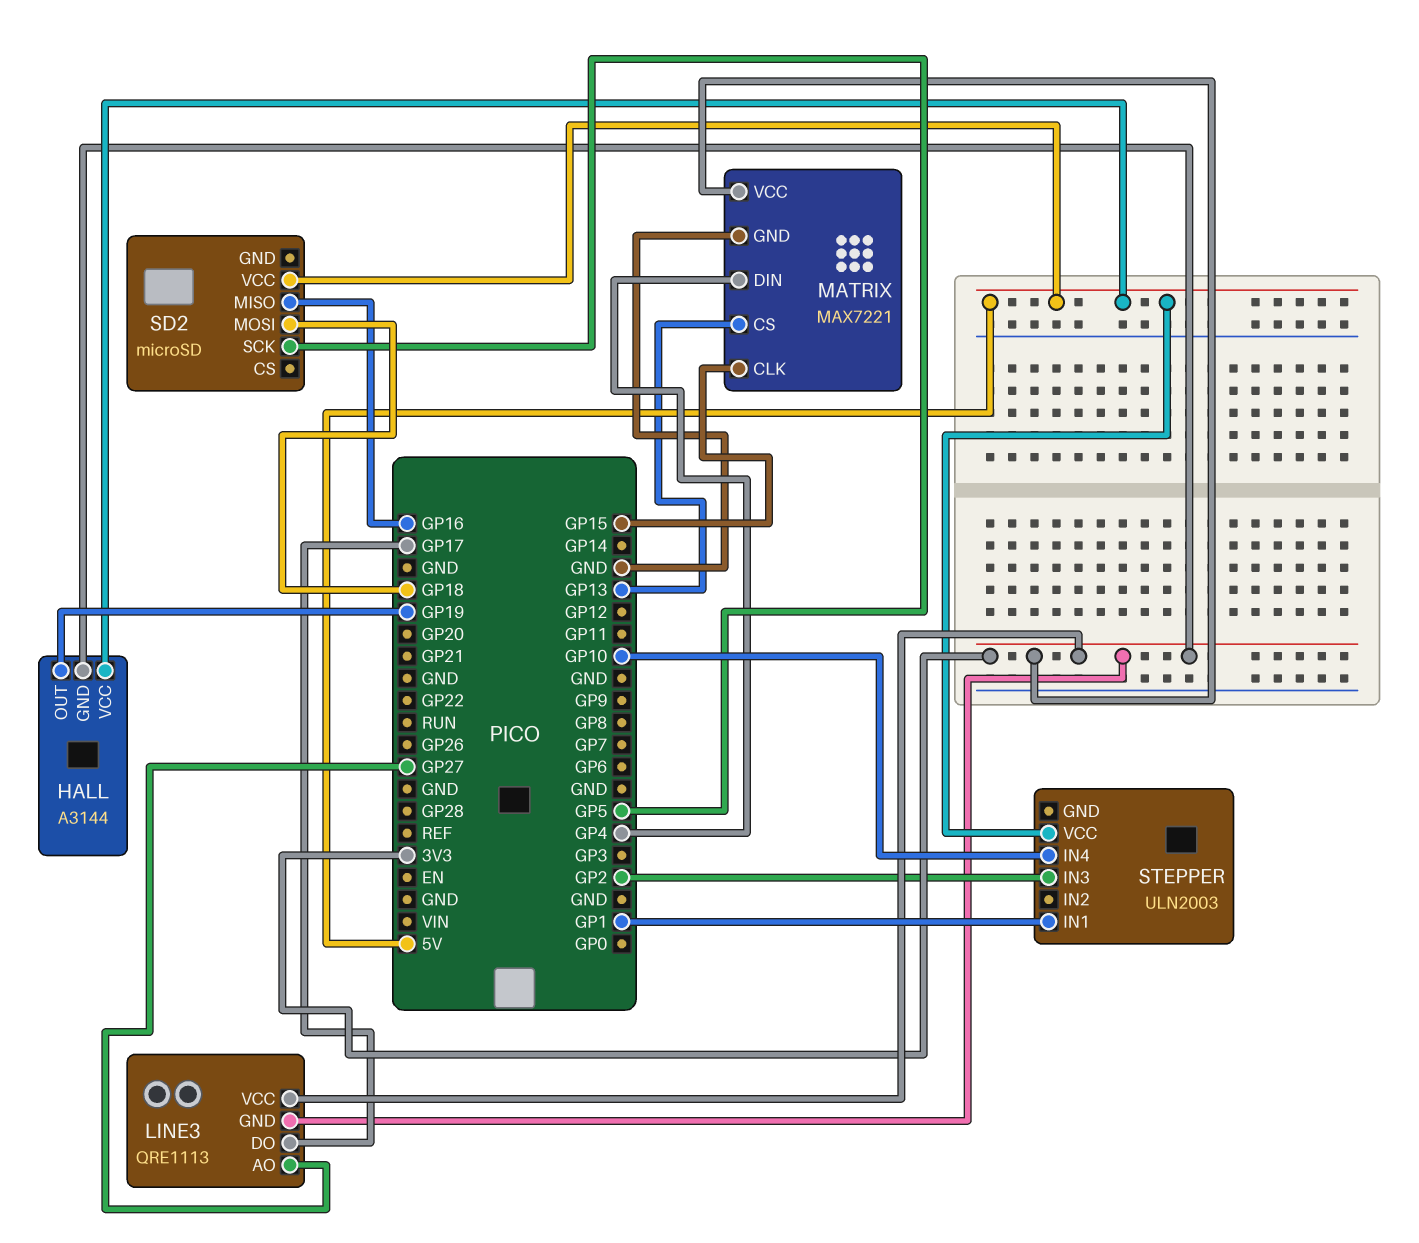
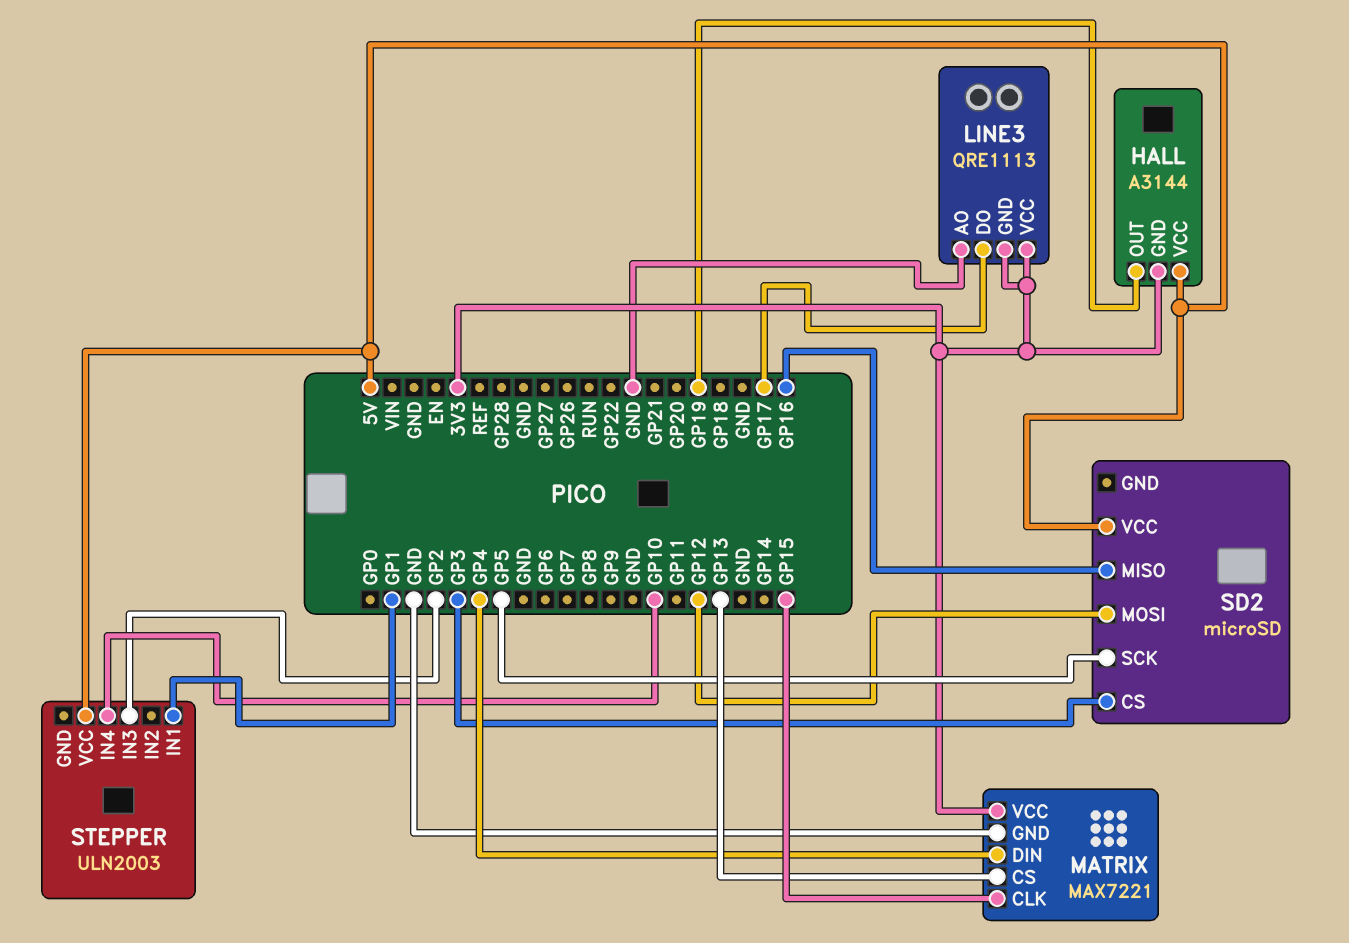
LINE3 pin AO: GP27 -> GND
SD2 pin CS: none -> GP3
SD2 pin MOSI: GP18 -> GP12

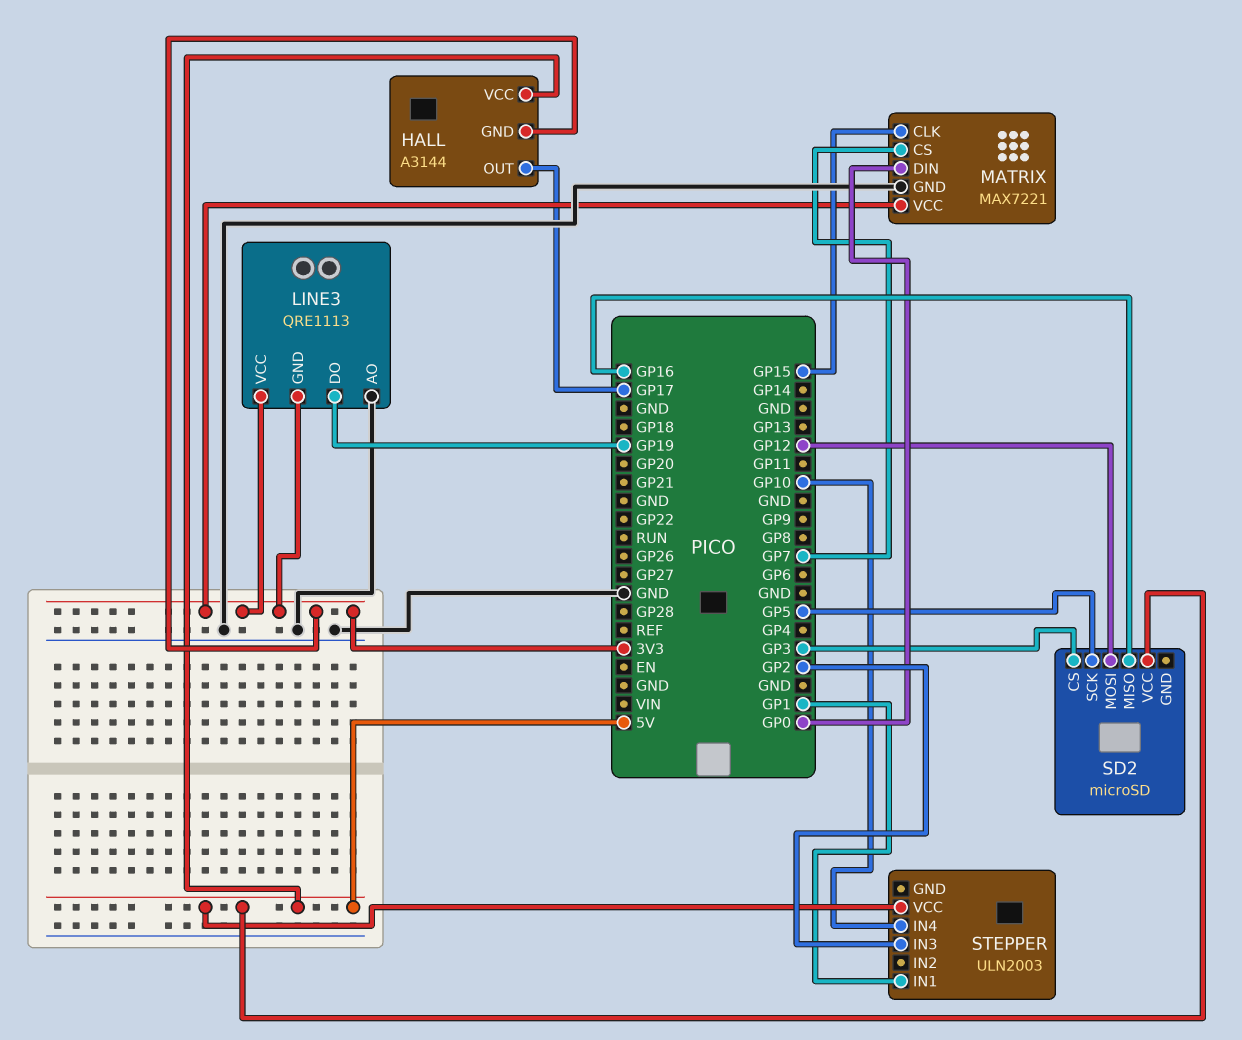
HALL pin OUT: GP19 -> GP17
LINE3 pin DO: GP17 -> GP19
MATRIX pin CS: GP13 -> GP7
MATRIX pin DIN: GP4 -> GP0

